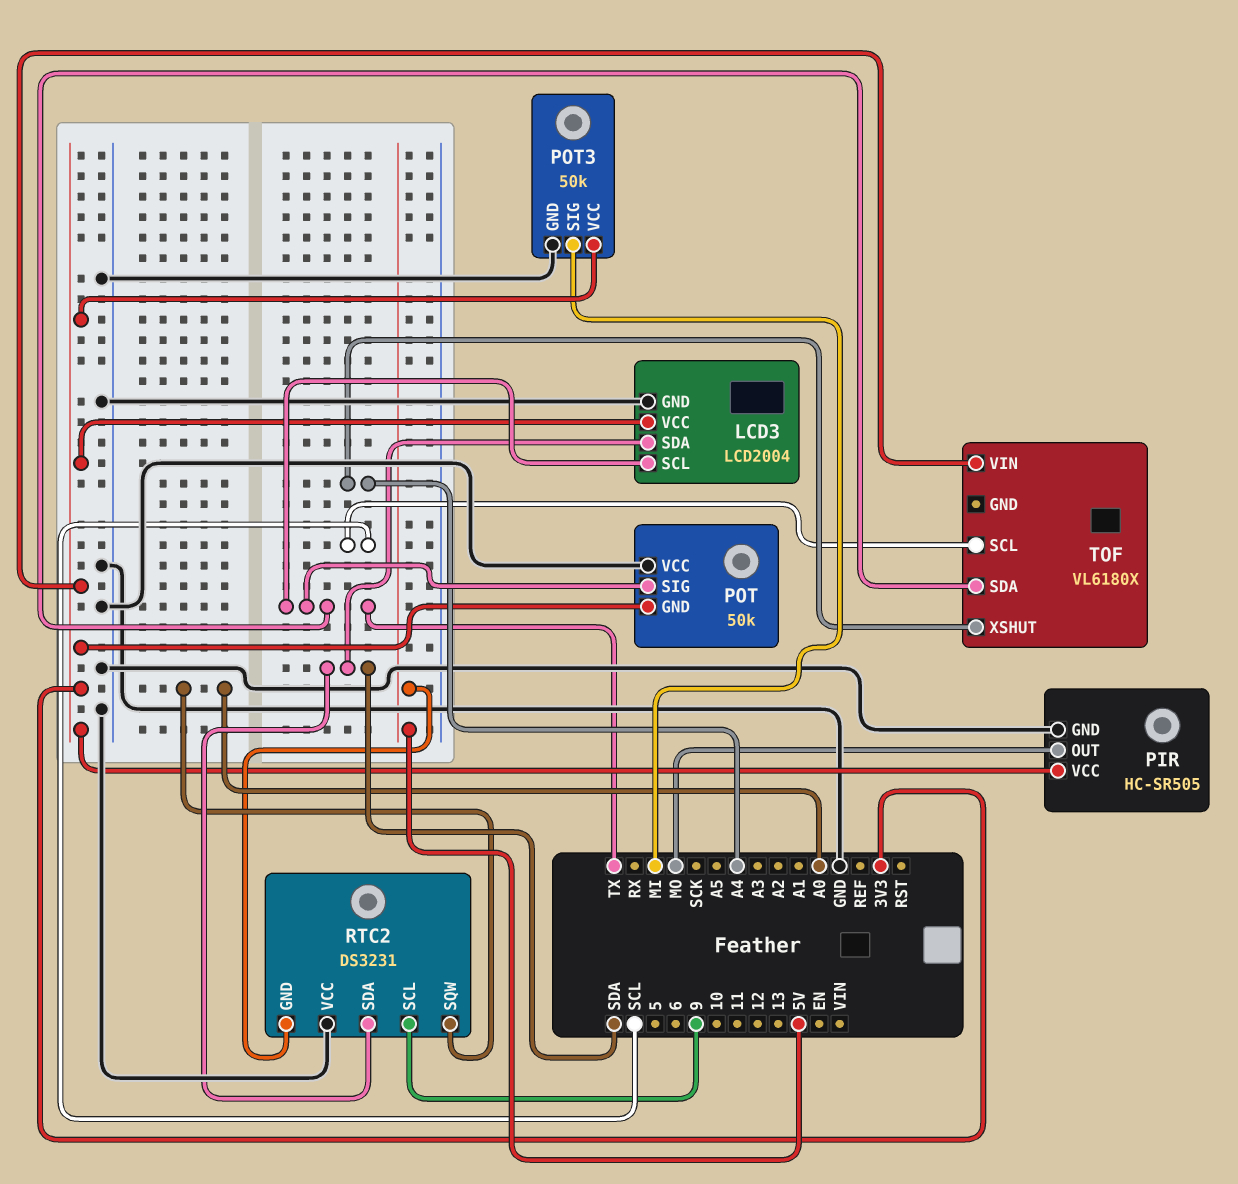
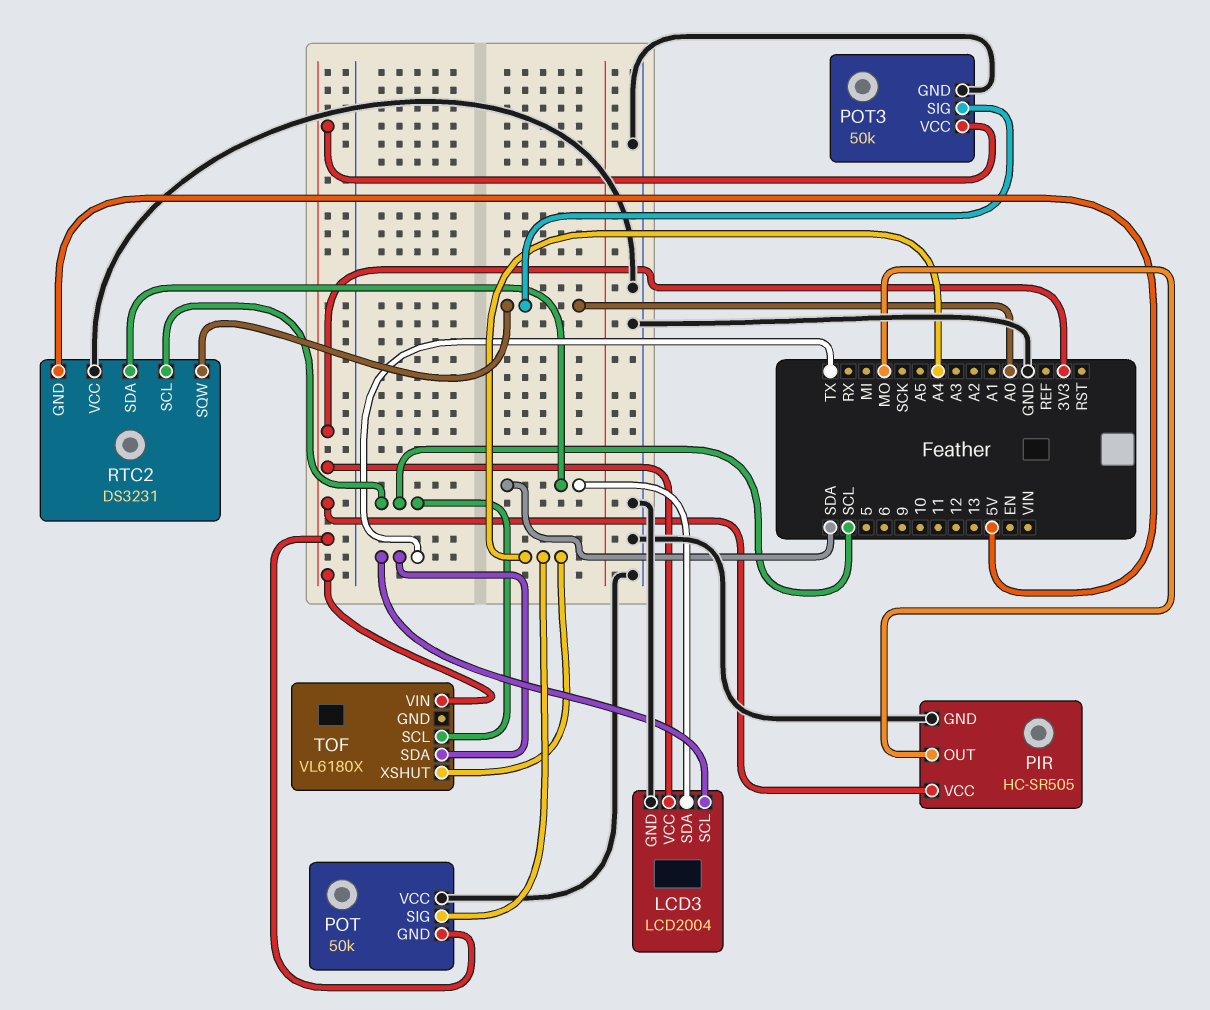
POT pin SIG: TX -> A4
POT3 pin SIG: MI -> A0
RTC2 pin SCL: 9 -> SCL

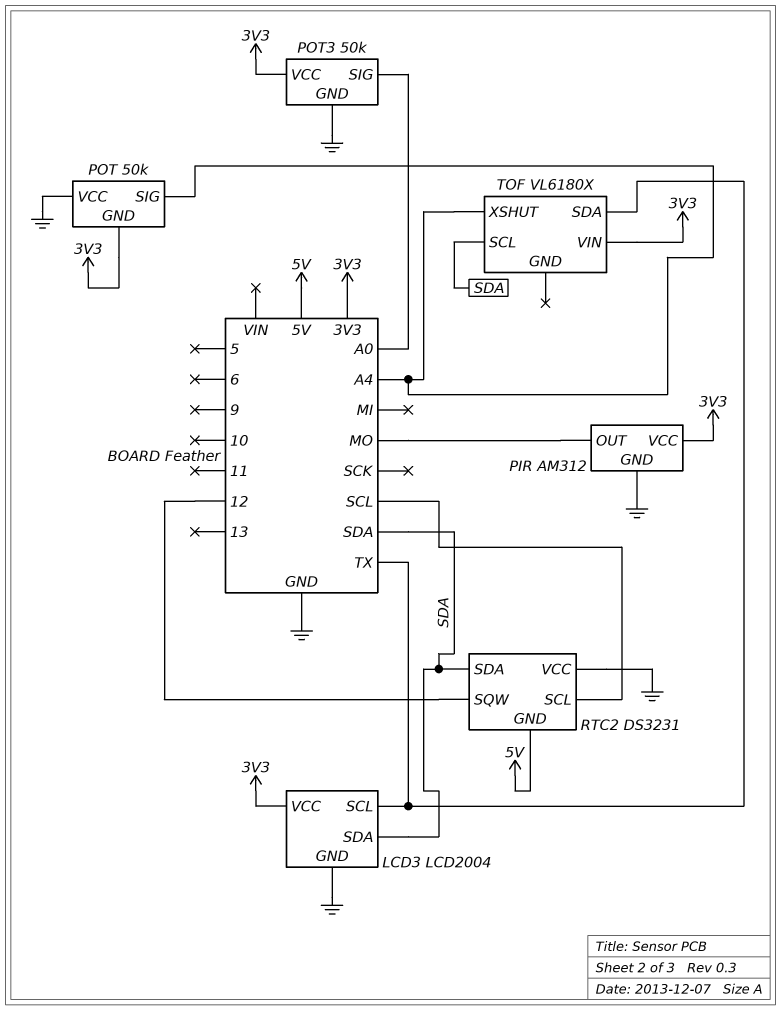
PIR: HC-SR505 -> AM312
RTC2 pin SQW: A0 -> 12
TOF pin SCL: SCL -> SDA

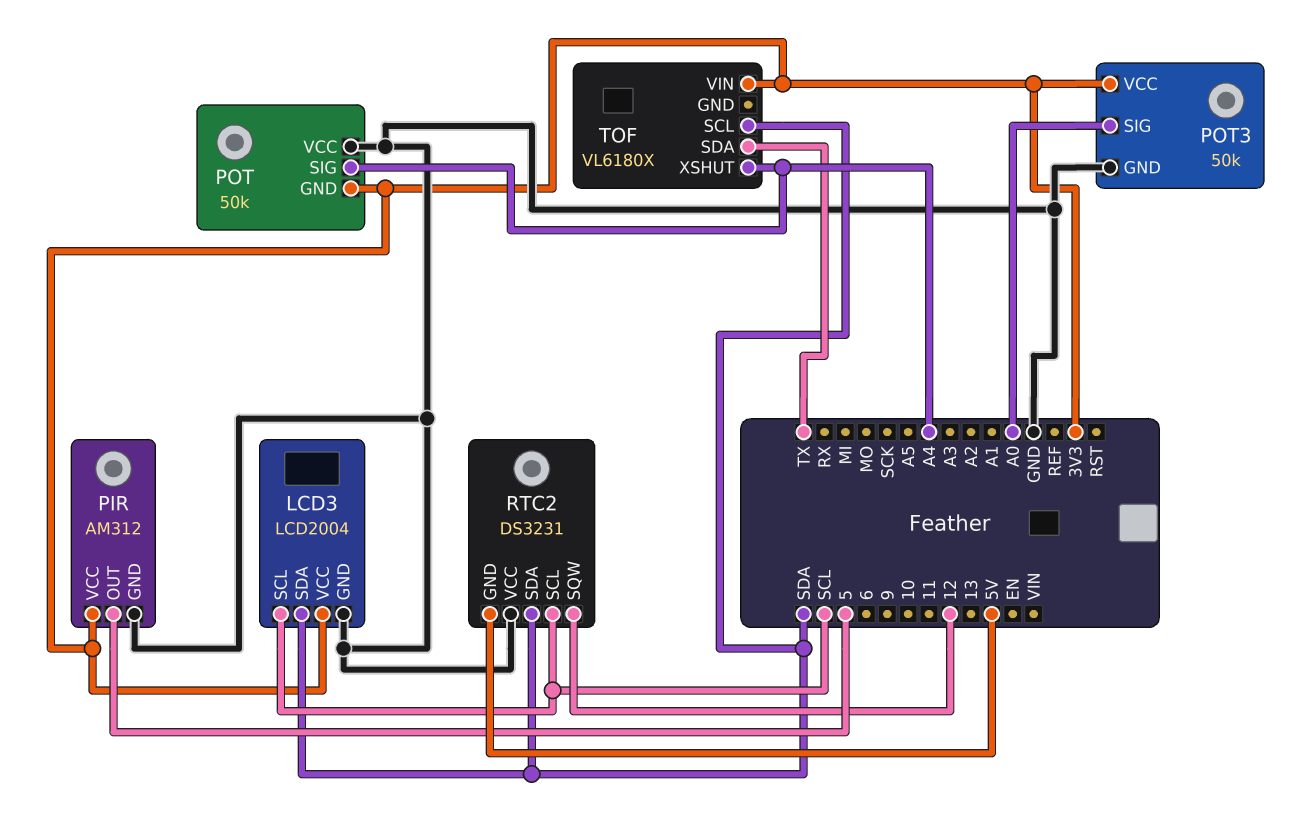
LCD3 pin SCL: TX -> SCL
PIR pin OUT: MO -> 5

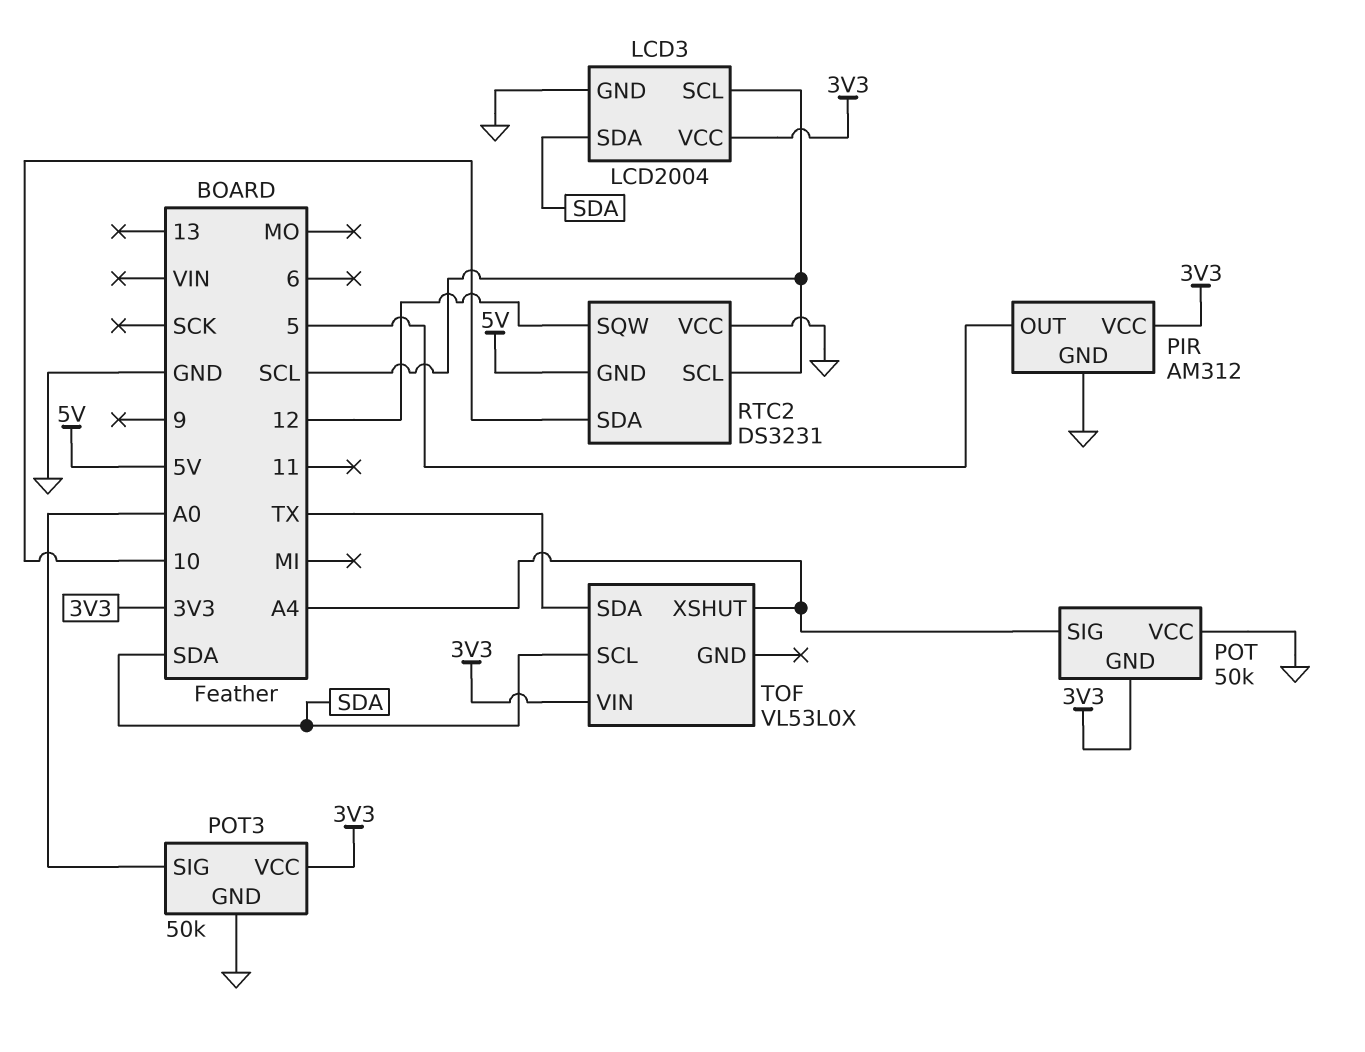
RTC2 pin SDA: SDA -> 10
TOF: VL6180X -> VL53L0X

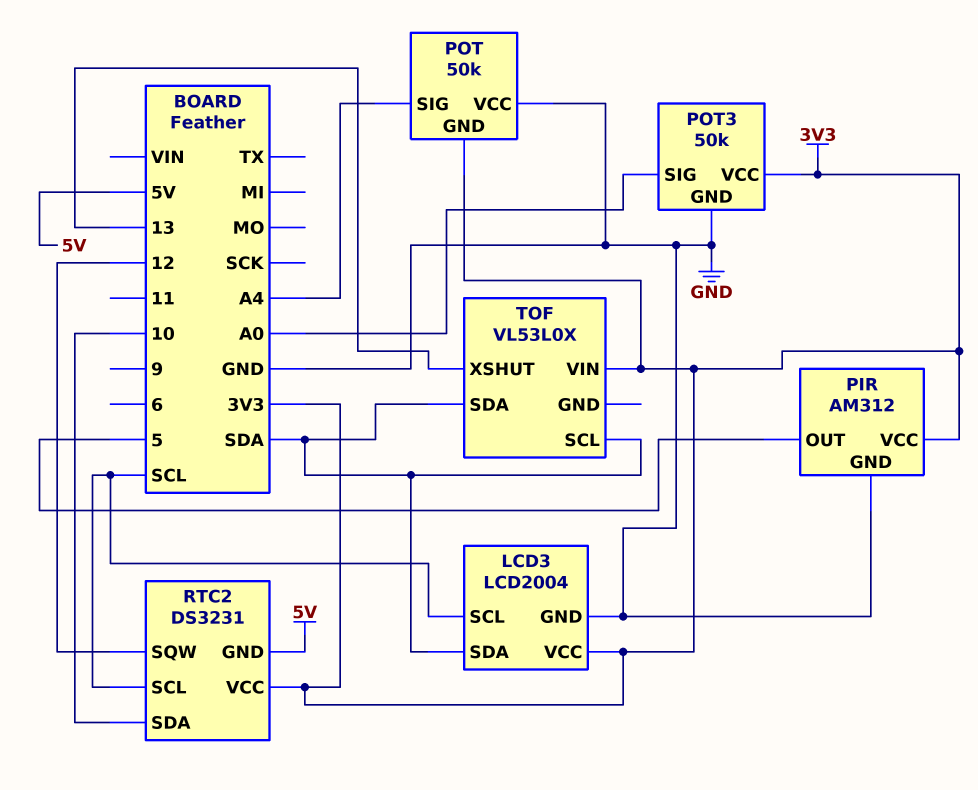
RTC2 pin VCC: GND -> 3V3
TOF pin SDA: TX -> SDA
TOF pin XSHUT: A4 -> 13

